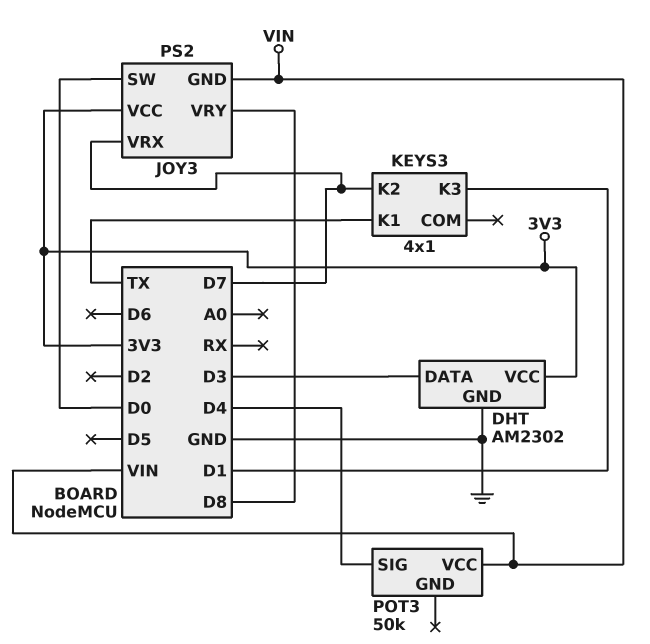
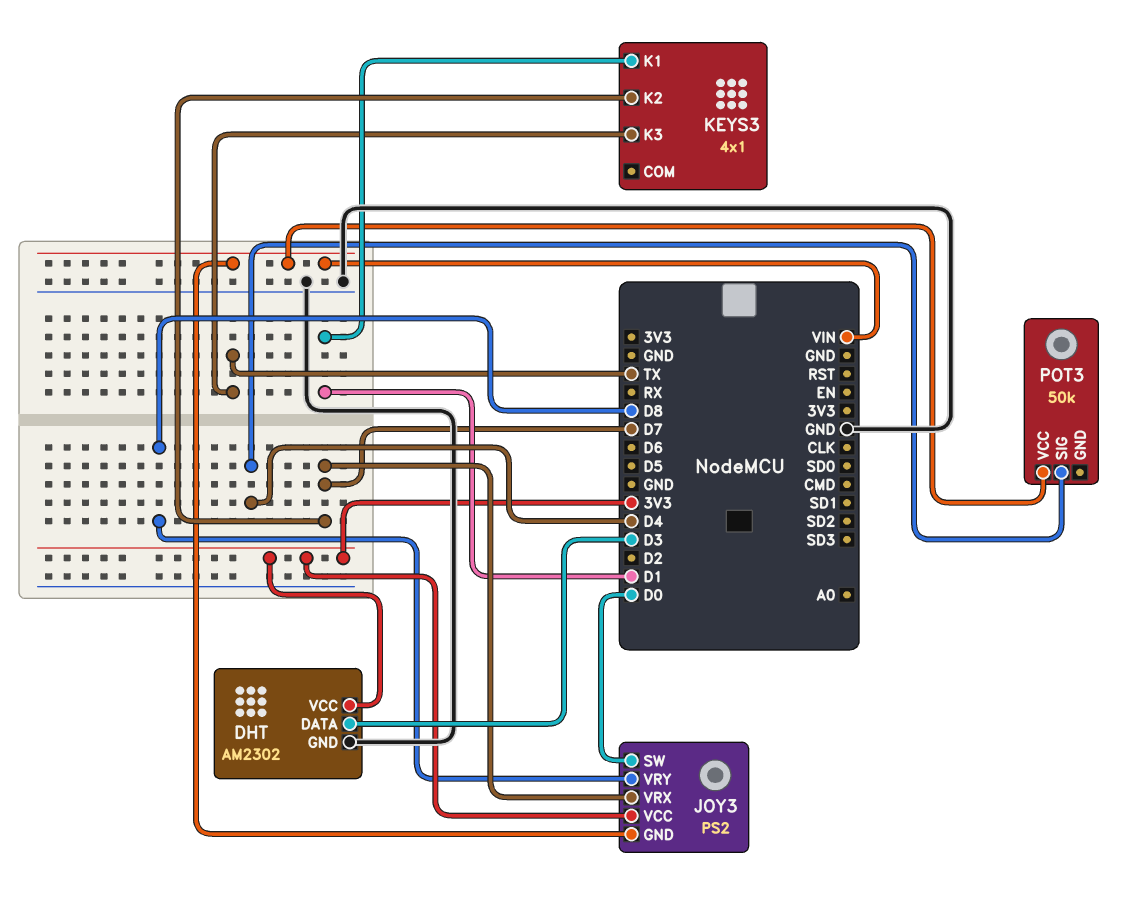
KEYS3 pin K1: TX -> D1
KEYS3 pin K3: D1 -> TX

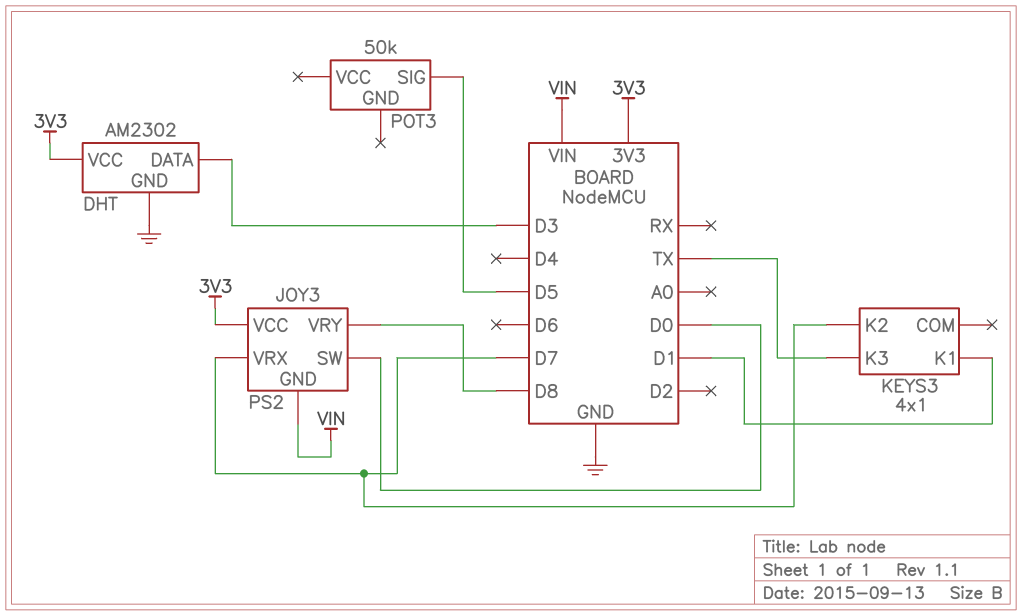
POT3 pin SIG: D4 -> D5
POT3 pin VCC: VIN -> none

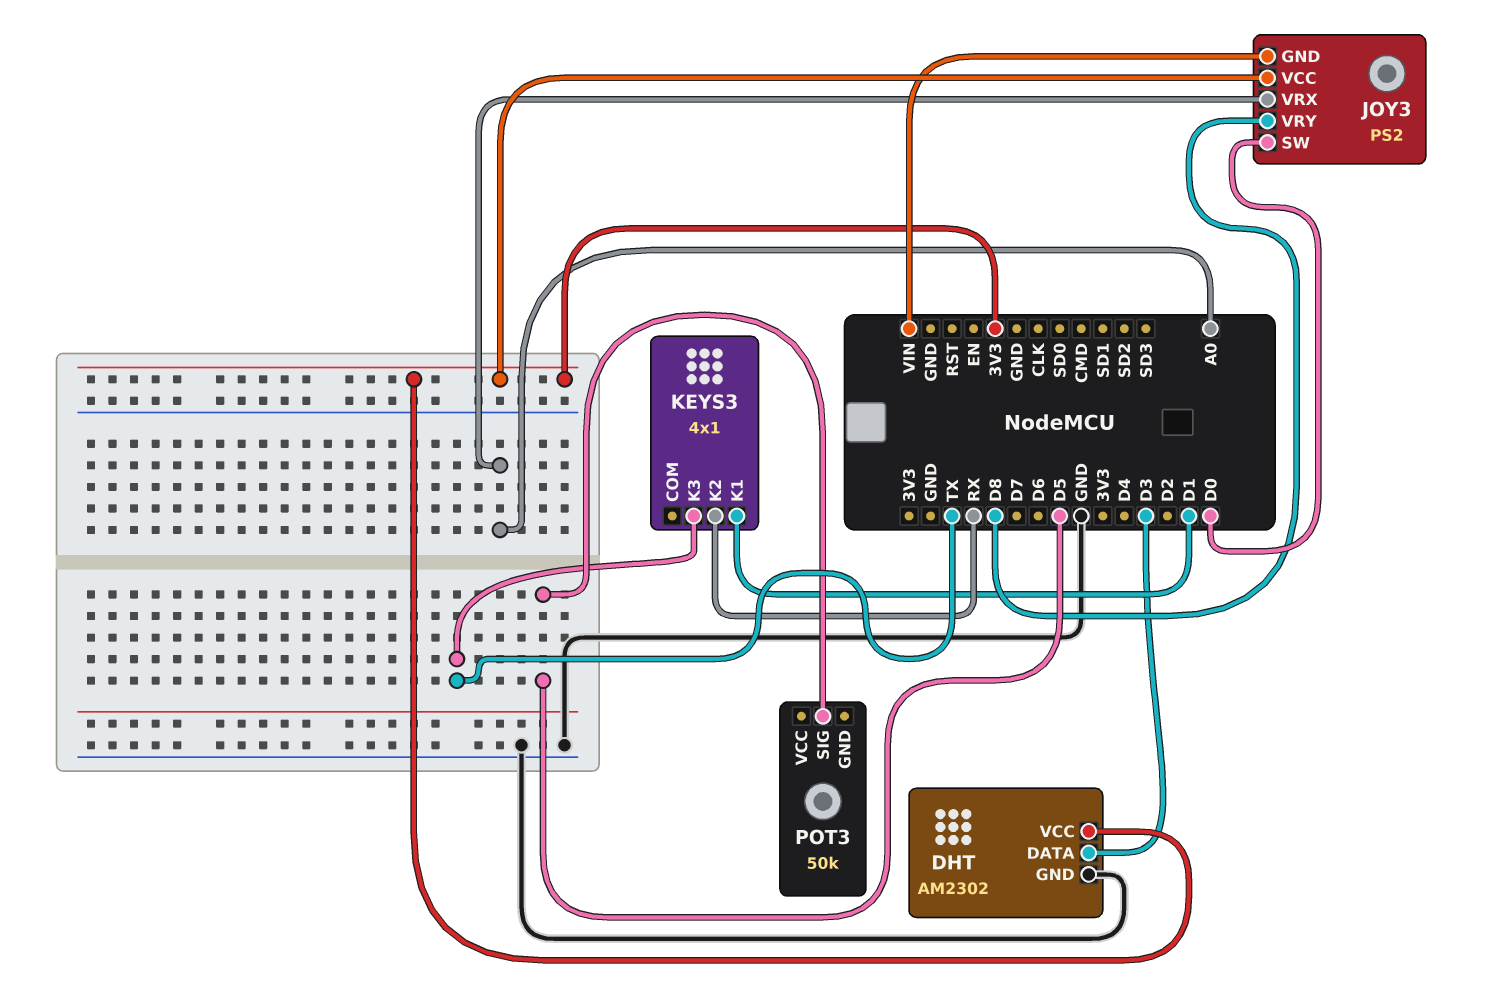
JOY3 pin VRX: D7 -> A0
KEYS3 pin K2: D7 -> RX

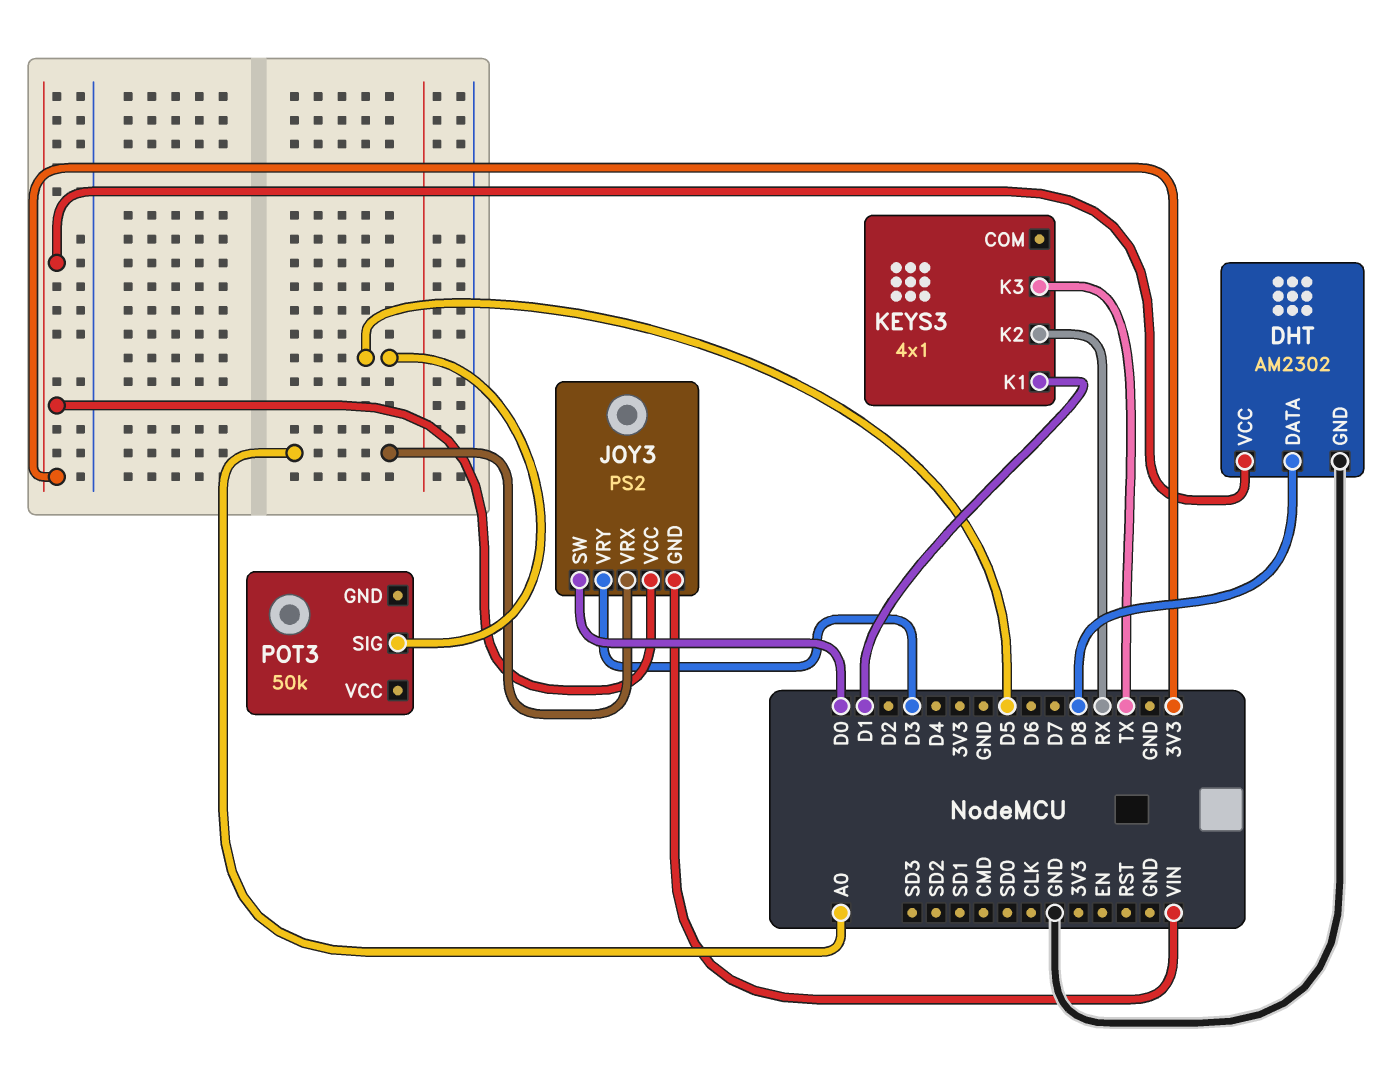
DHT pin DATA: D3 -> D8
JOY3 pin VRY: D8 -> D3

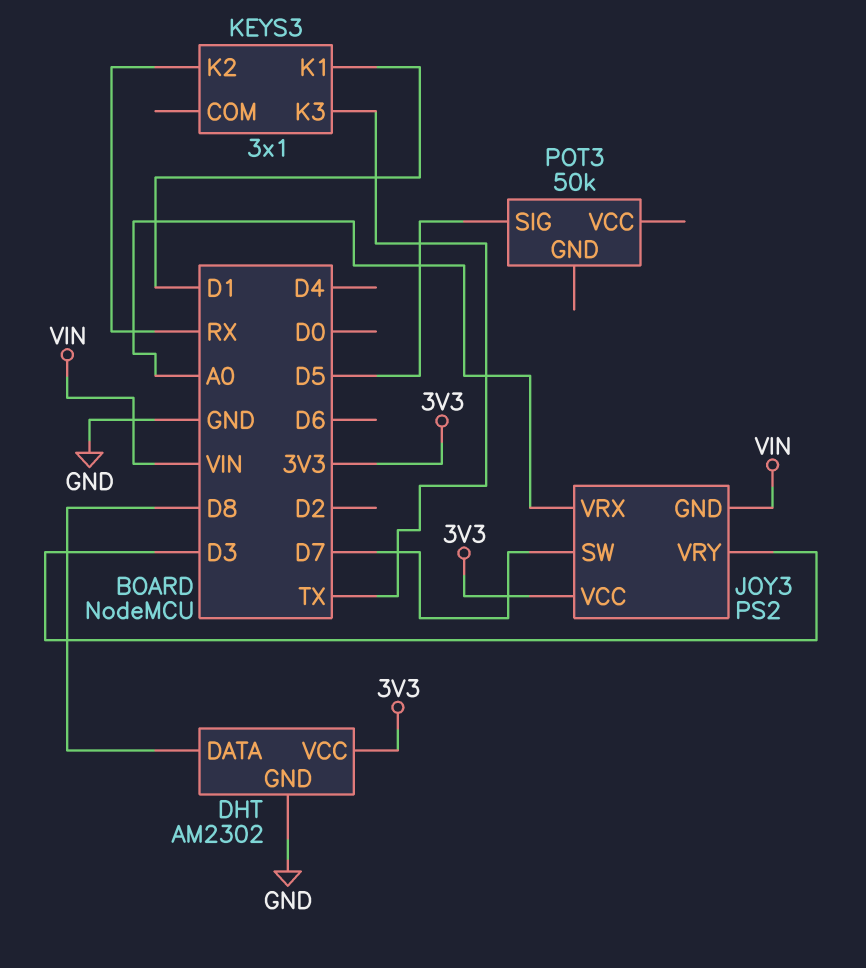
JOY3 pin SW: D0 -> D7
KEYS3: 4x1 -> 3x1

